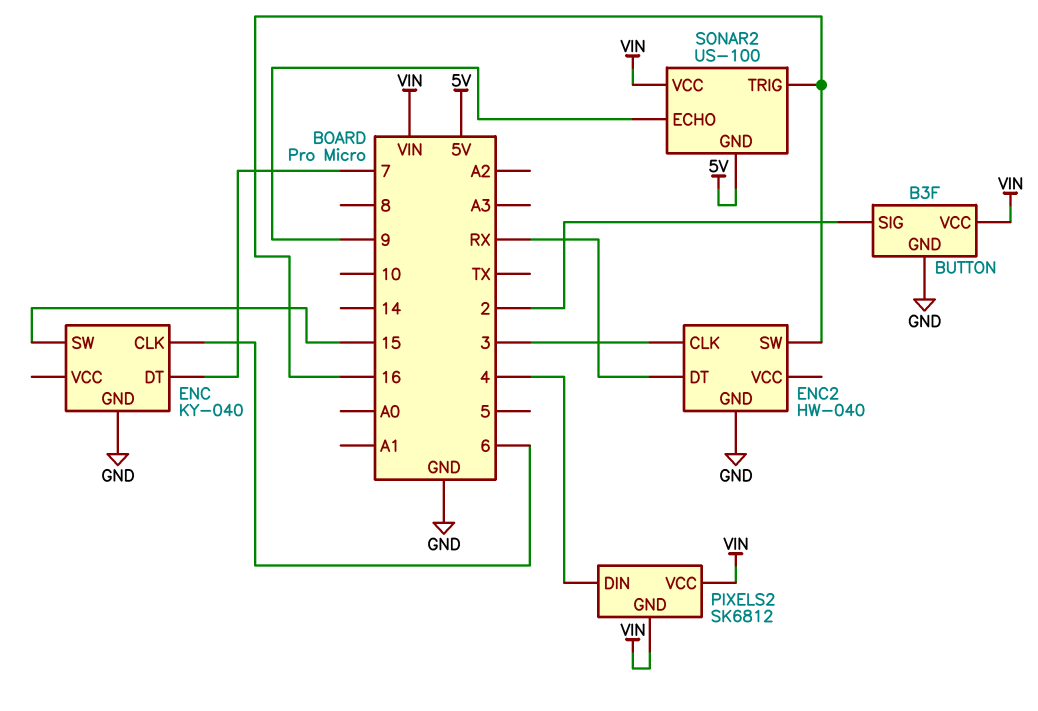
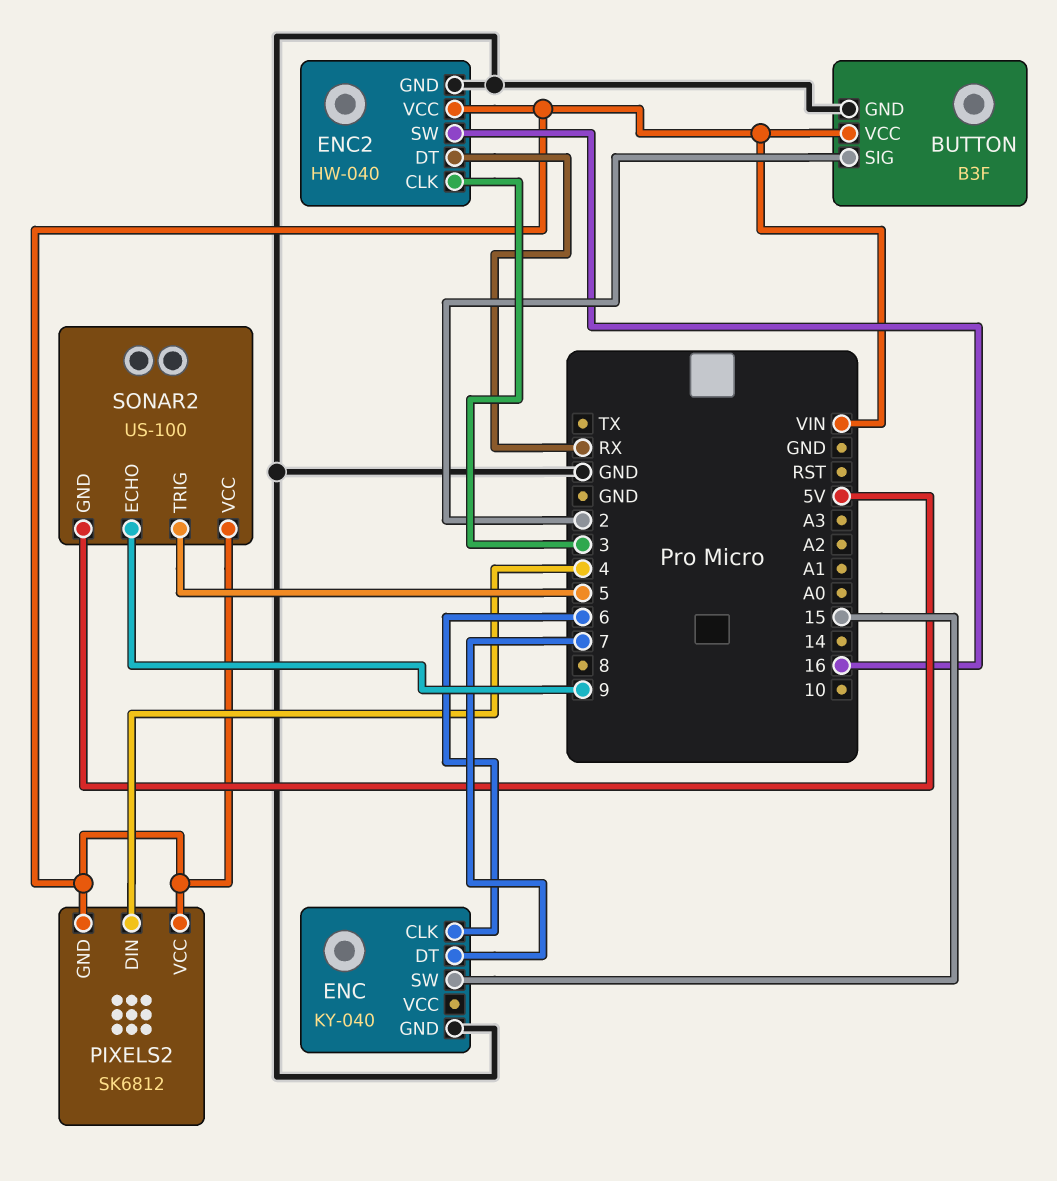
ENC2 pin VCC: none -> VIN
SONAR2 pin TRIG: 16 -> 5

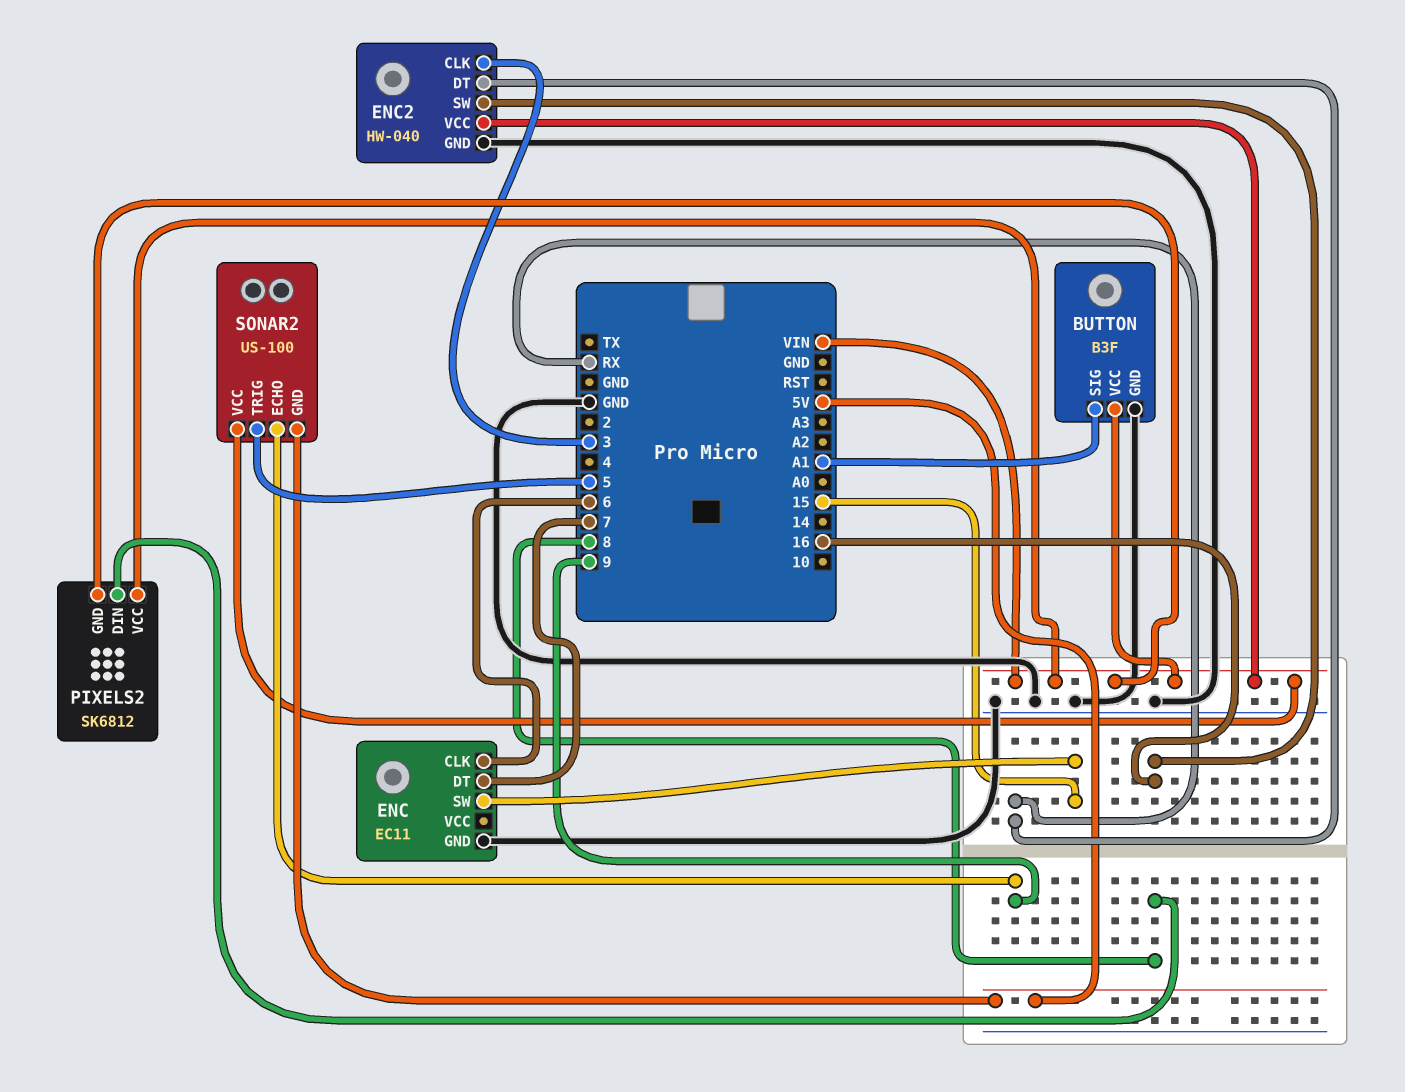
BUTTON pin SIG: 2 -> A1
ENC: KY-040 -> EC11
PIXELS2 pin DIN: 4 -> 8

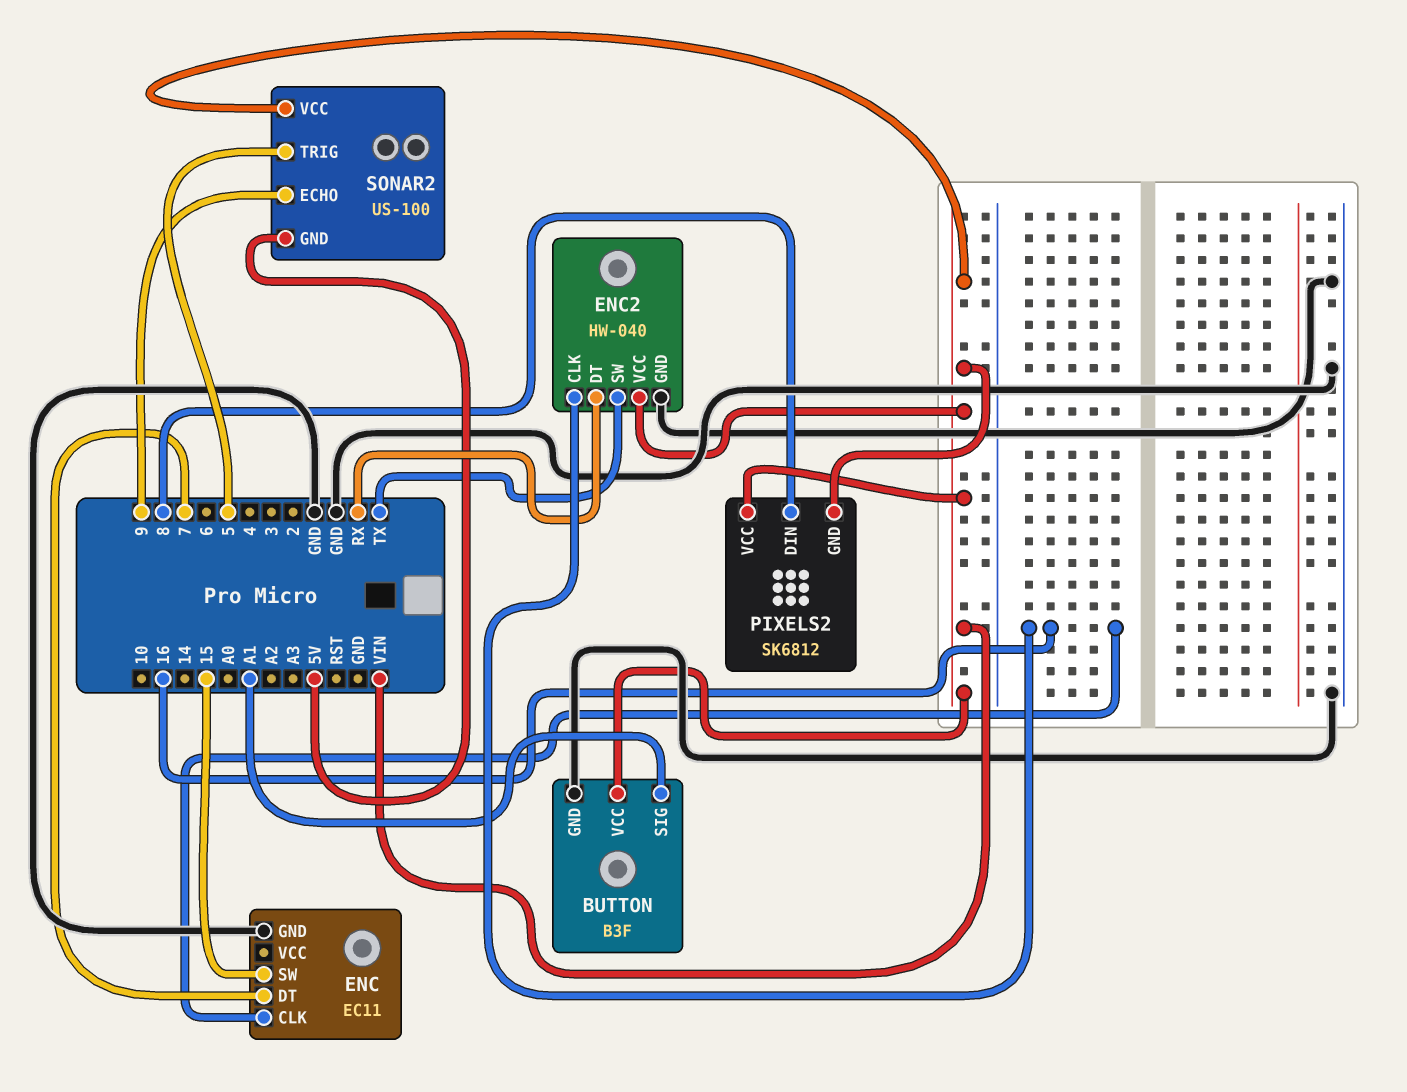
ENC pin CLK: 6 -> 16
ENC2 pin CLK: 3 -> 16
ENC2 pin SW: 16 -> TX

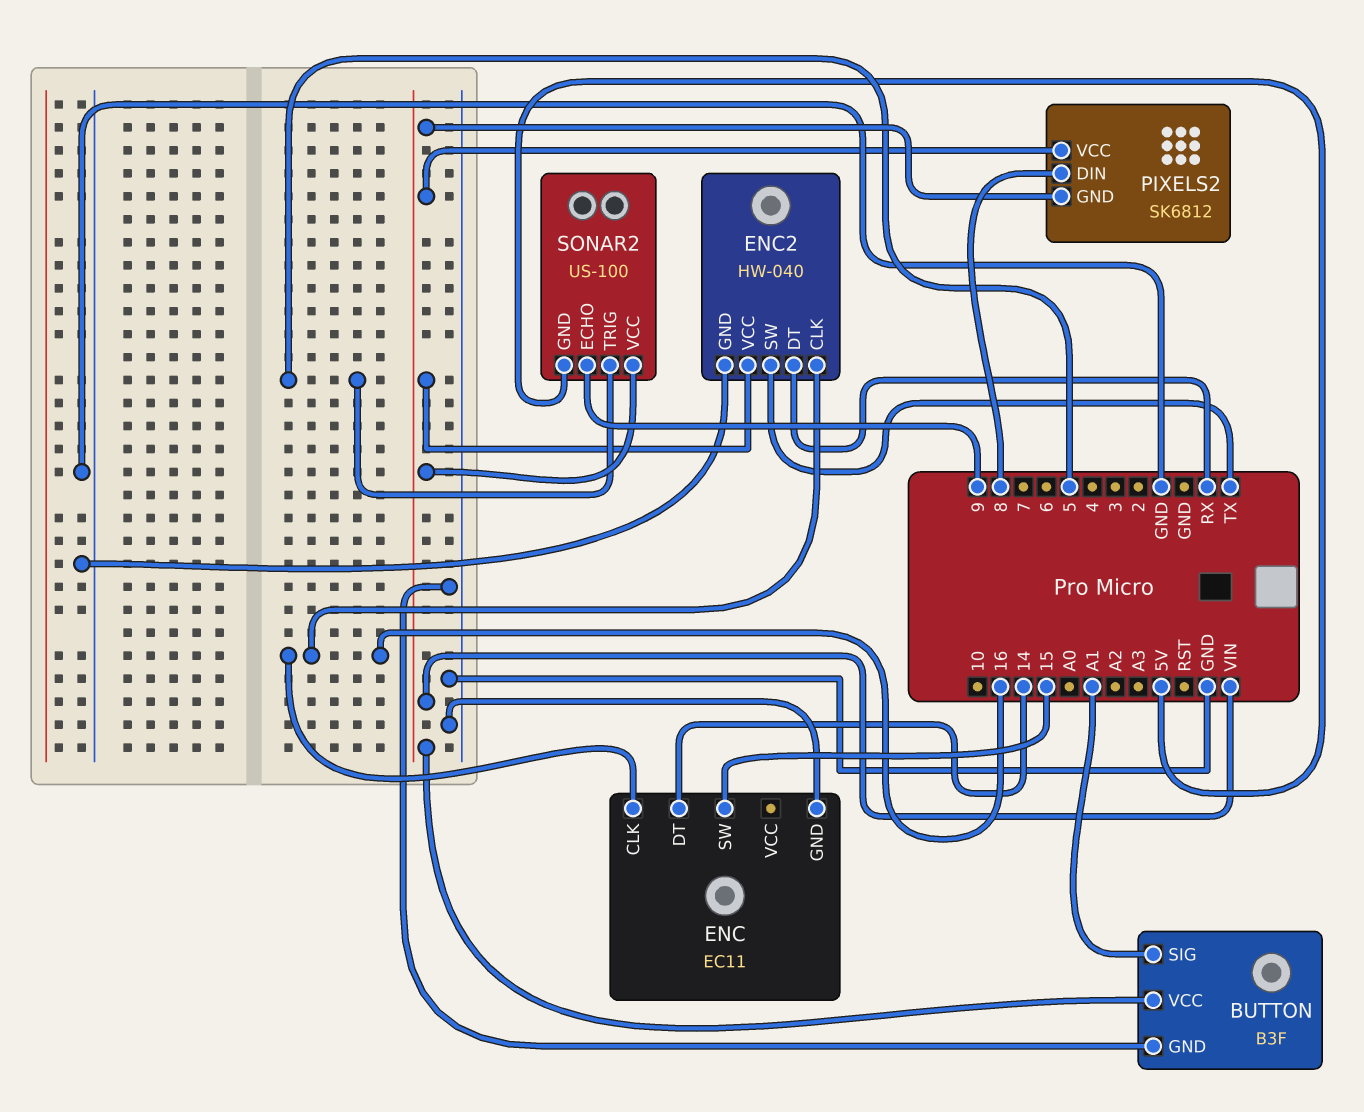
ENC pin DT: 7 -> 14

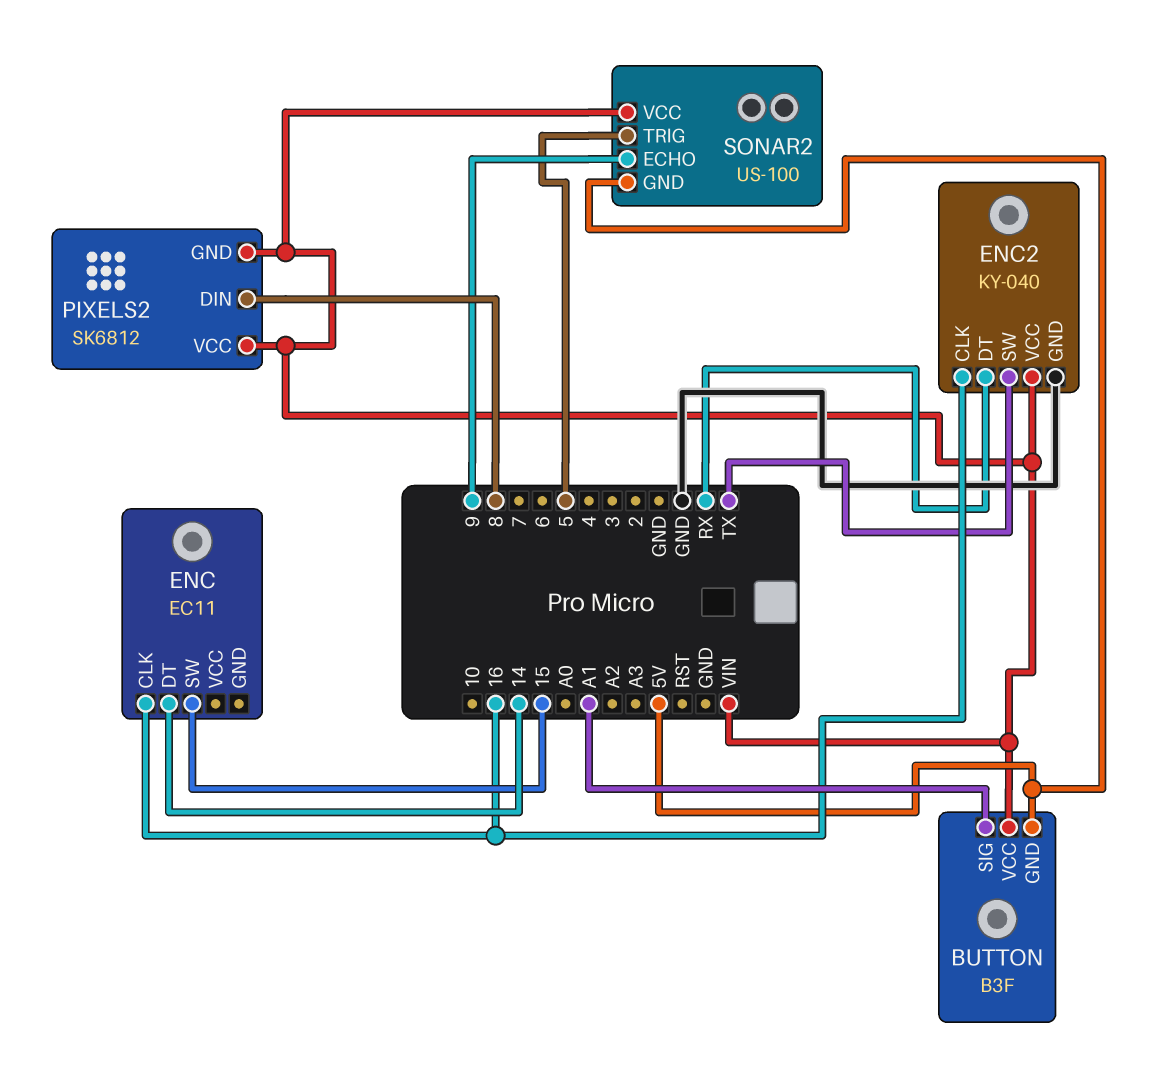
BUTTON pin GND: GND -> 5V
ENC pin GND: GND -> none
ENC2: HW-040 -> KY-040

